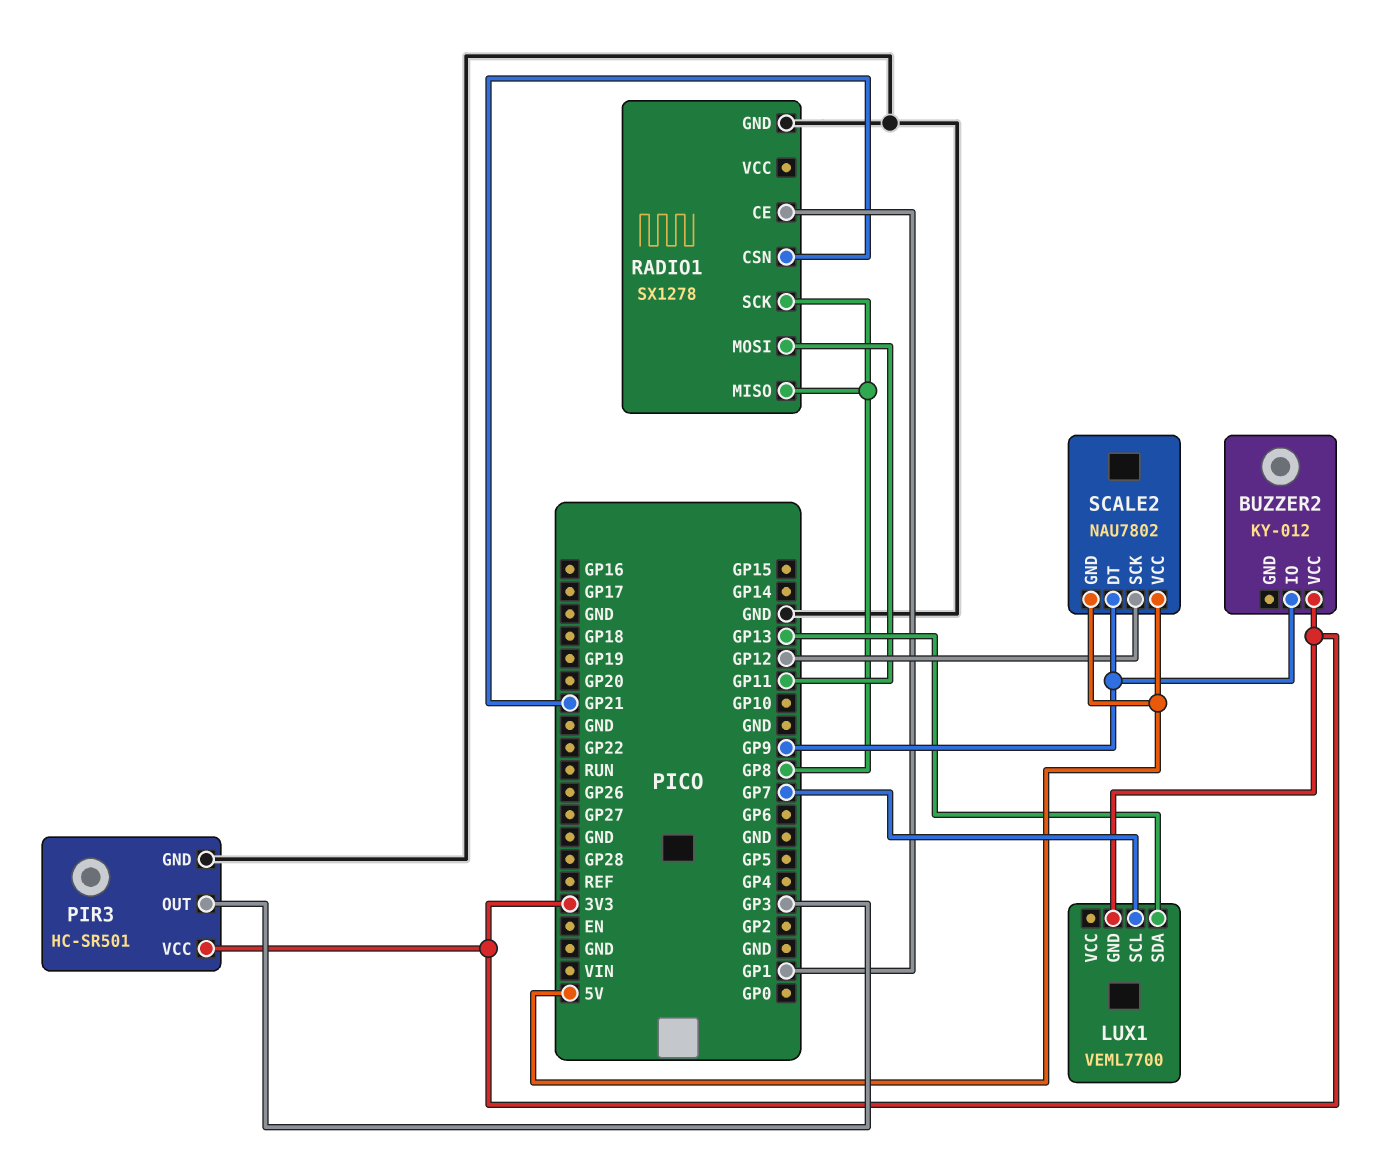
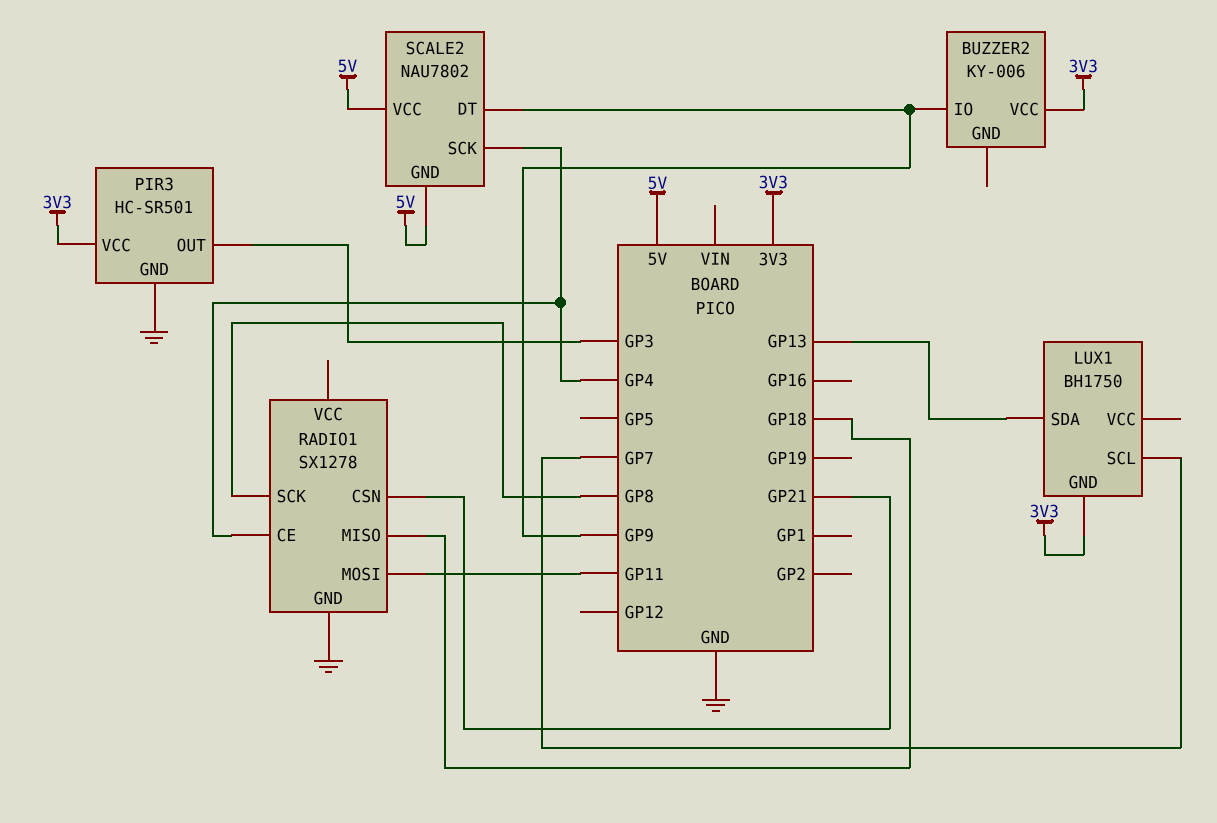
BUZZER2: KY-012 -> KY-006
LUX1: VEML7700 -> BH1750
RADIO1 pin CE: GP1 -> GP4
RADIO1 pin MISO: GP8 -> GP18
SCALE2 pin SCK: GP12 -> GP4

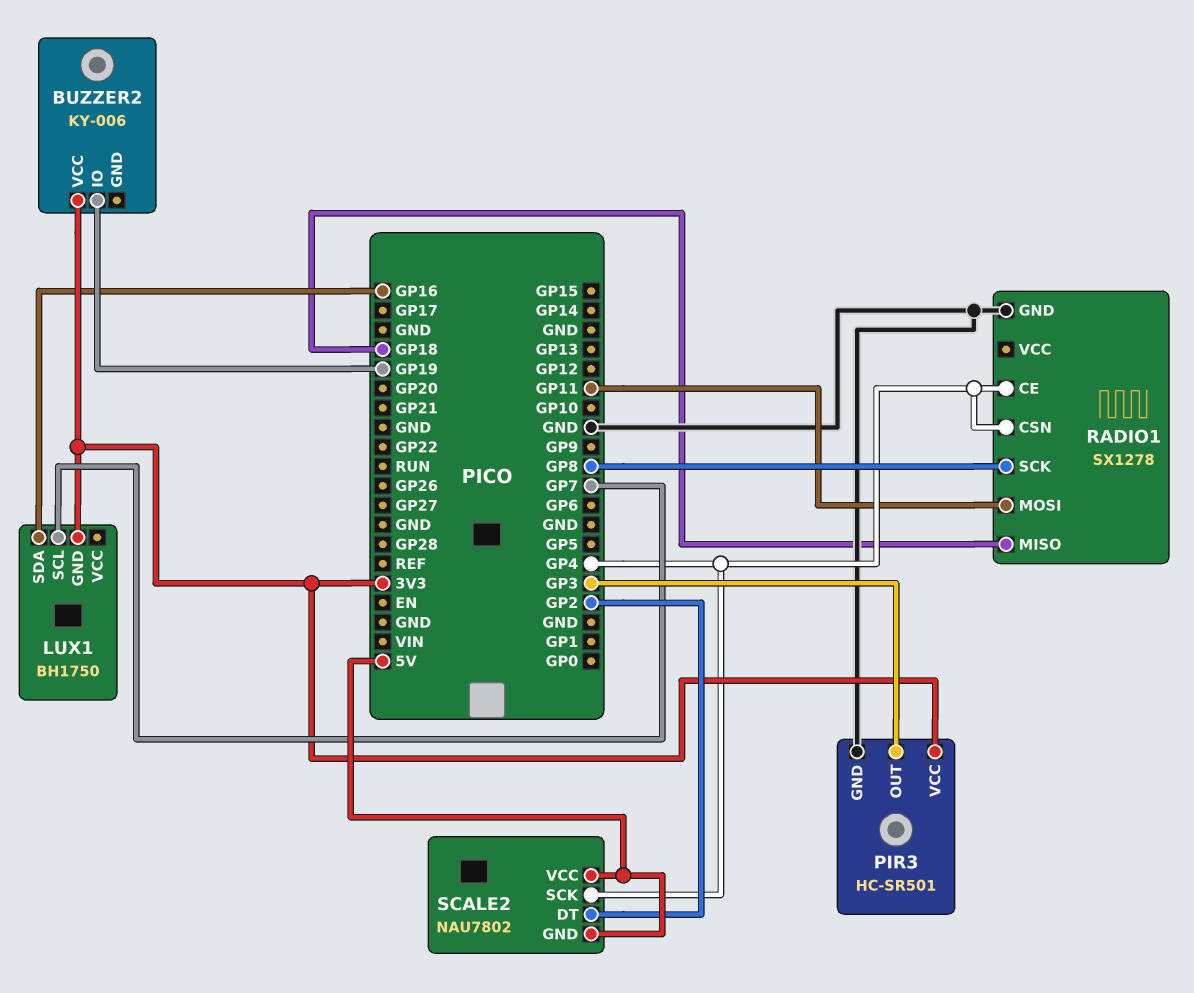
BUZZER2 pin IO: GP9 -> GP19
LUX1 pin SDA: GP13 -> GP16
RADIO1 pin CSN: GP21 -> GP4
SCALE2 pin DT: GP9 -> GP2

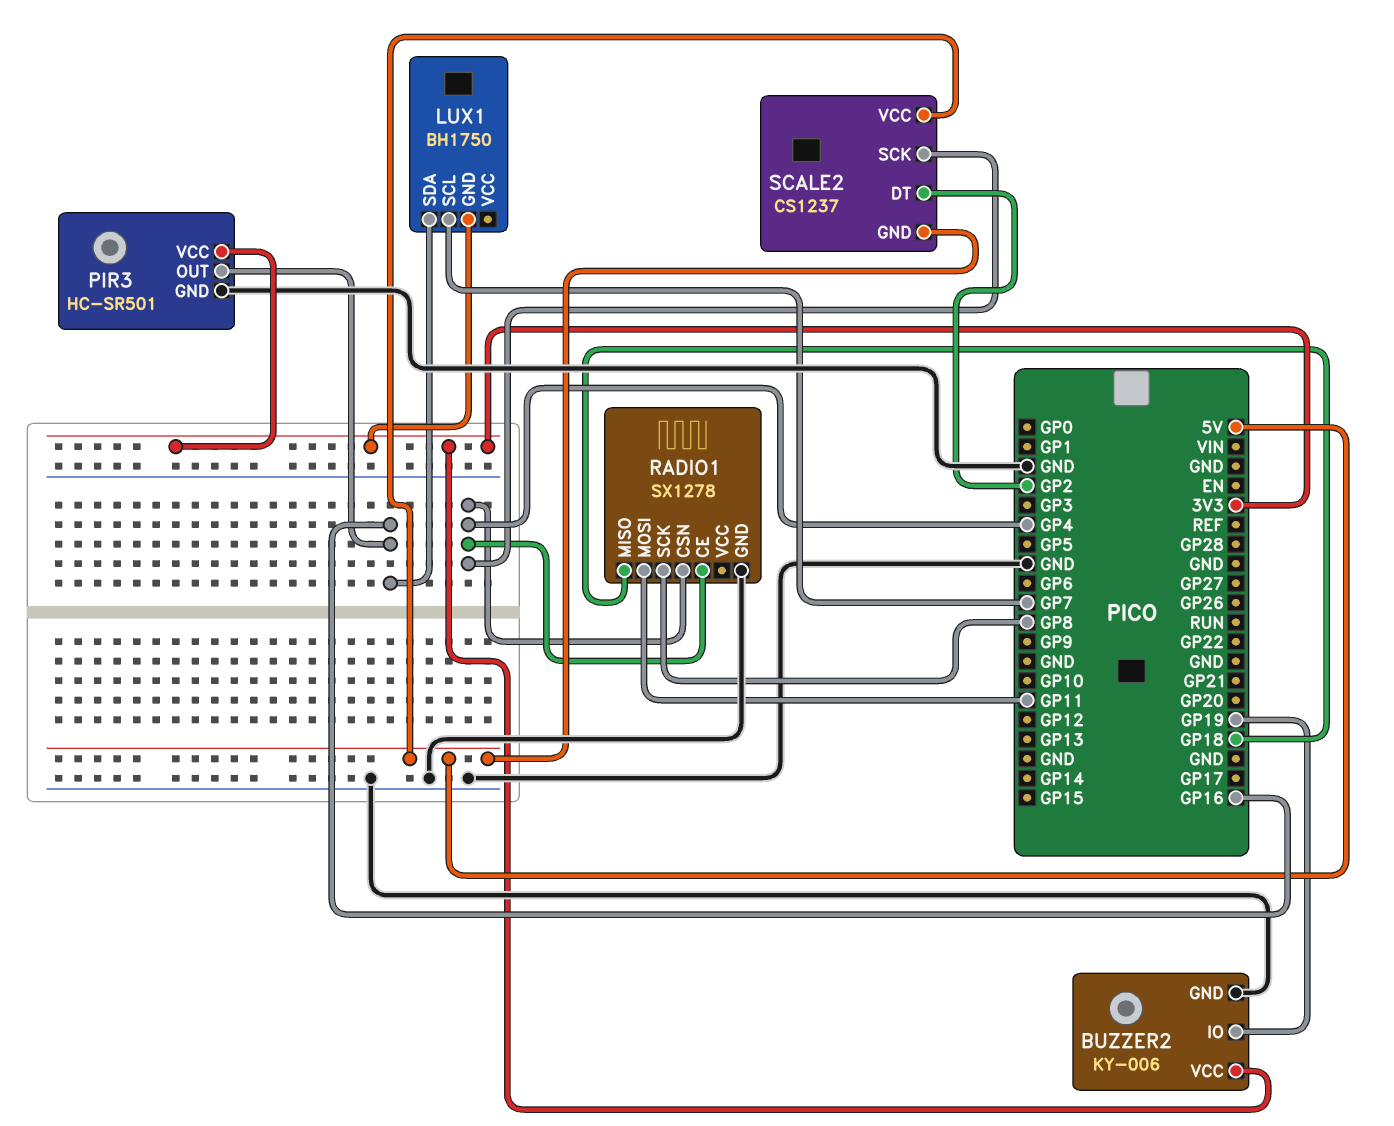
BUZZER2 pin GND: none -> GND
PIR3 pin OUT: GP3 -> GP16
SCALE2: NAU7802 -> CS1237

